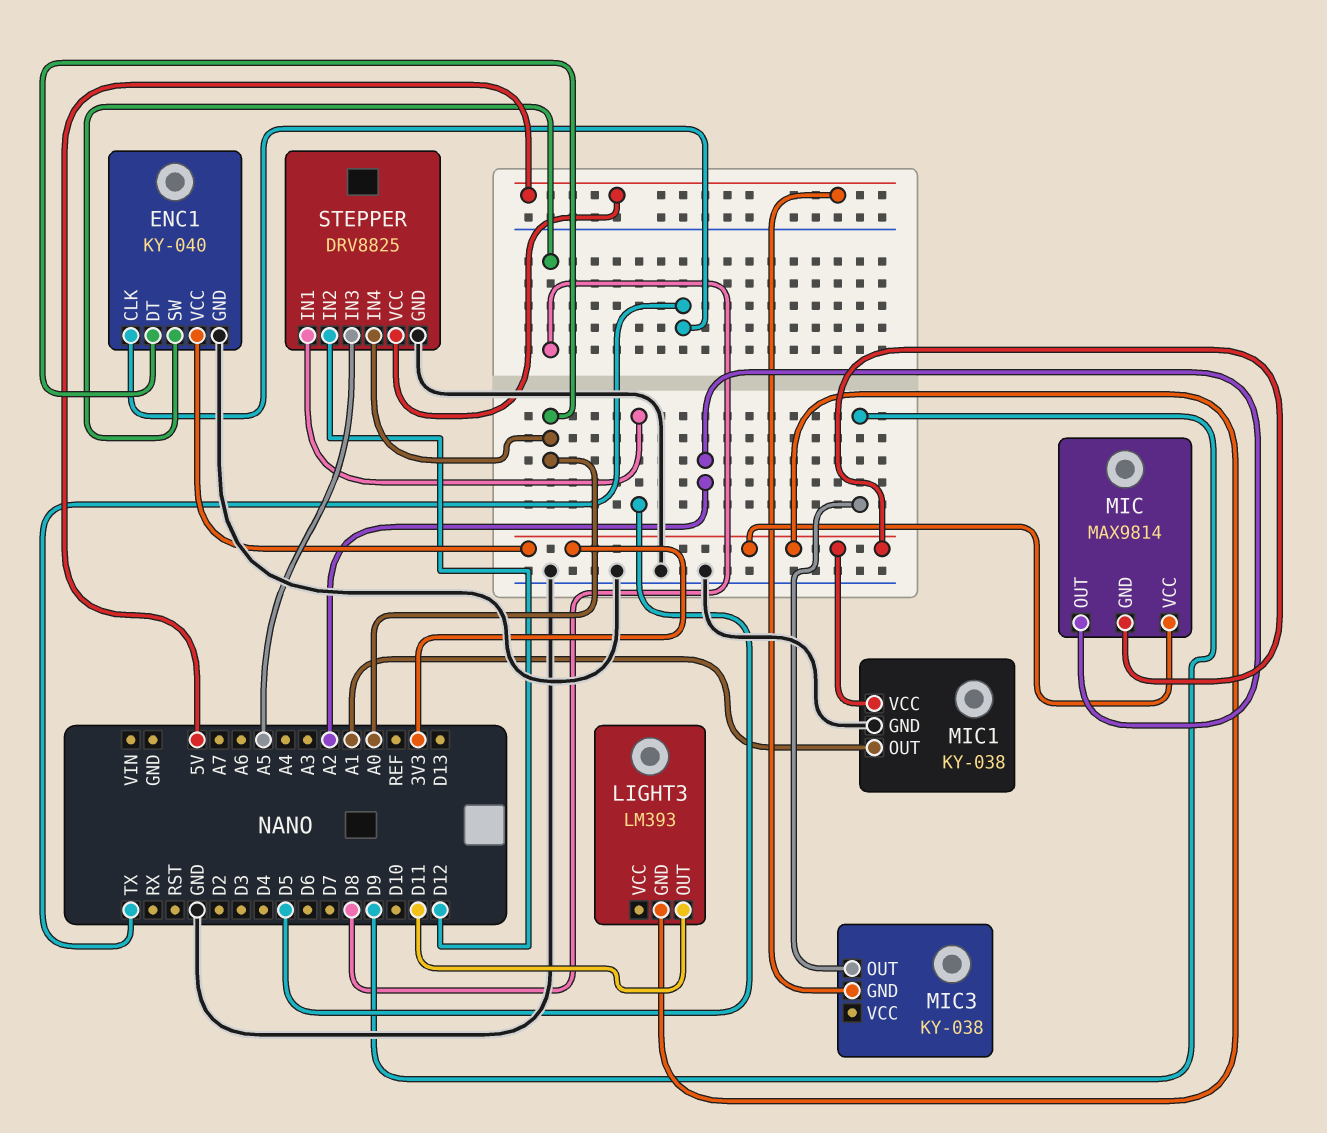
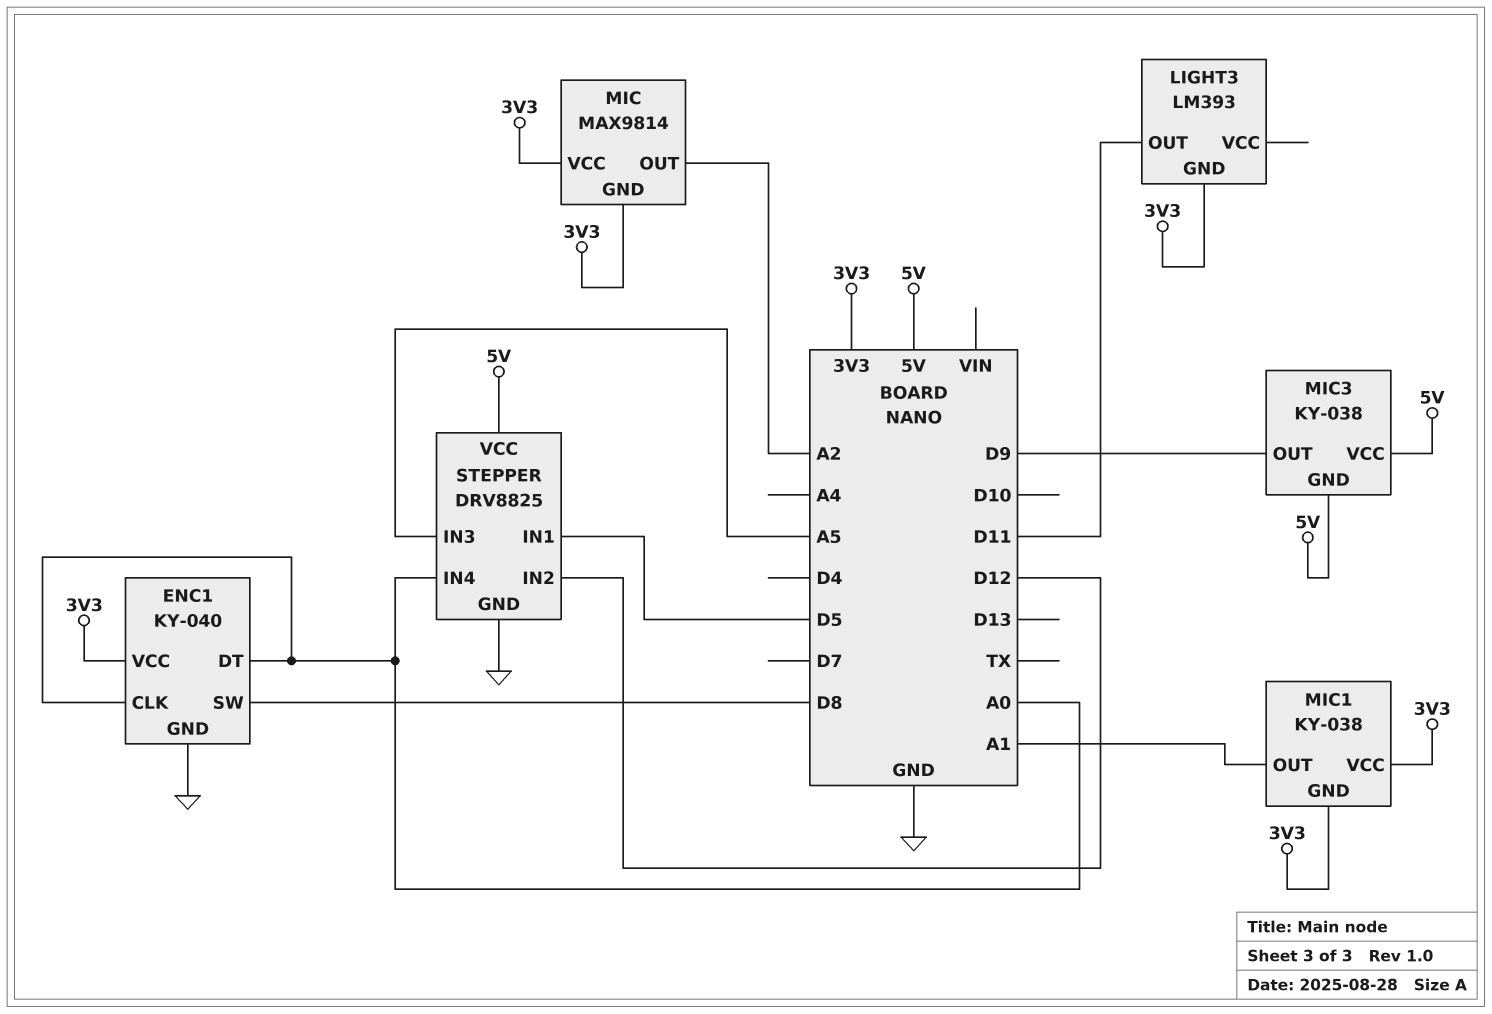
ENC1 pin CLK: TX -> A0
MIC1 pin GND: GND -> 3V3
MIC3 pin VCC: none -> 5V

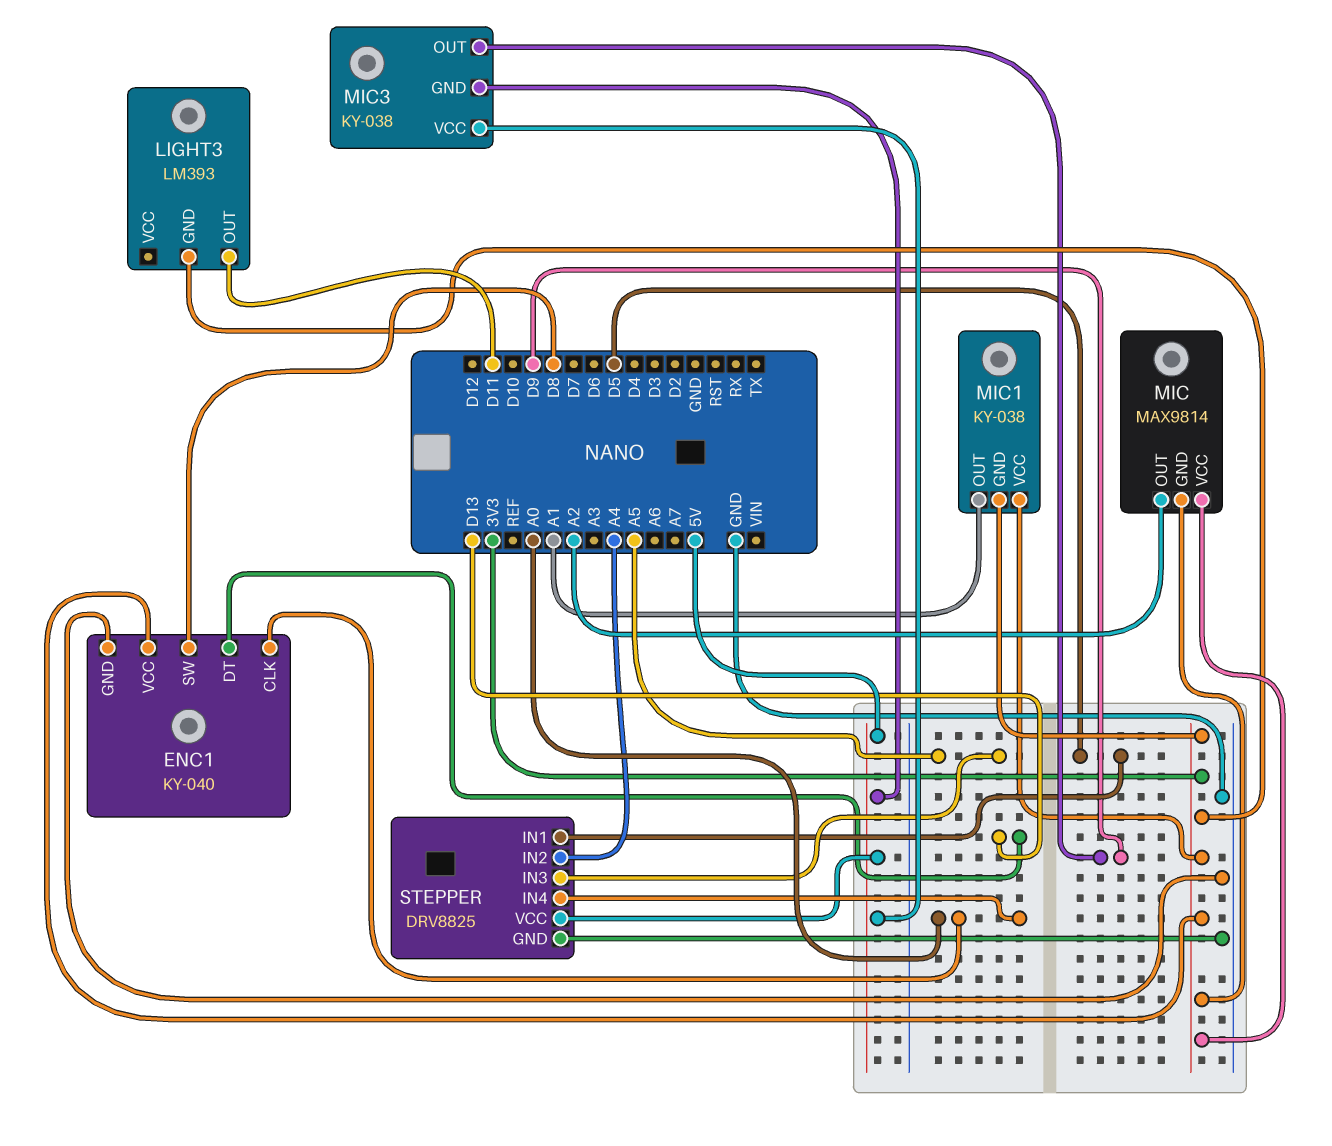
ENC1 pin DT: A0 -> D13
STEPPER pin IN2: D12 -> A4

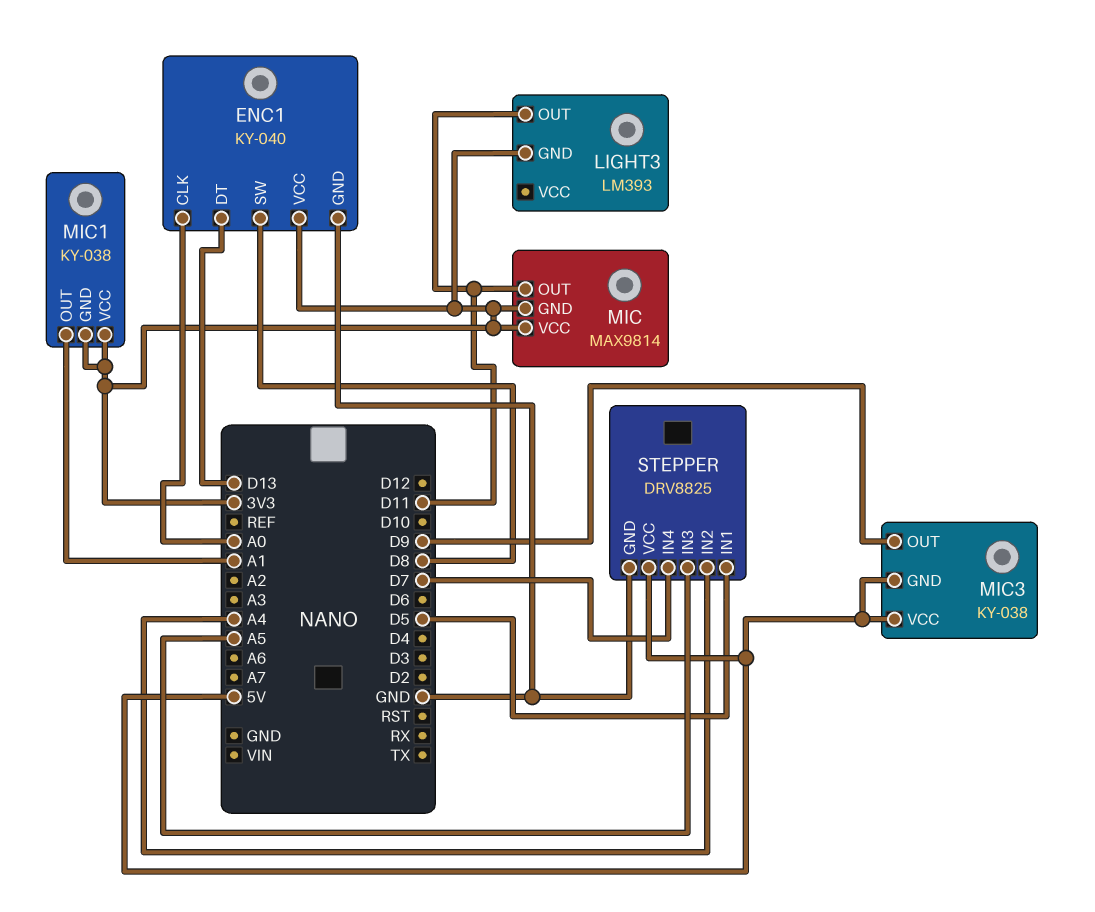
MIC pin OUT: A2 -> D11
STEPPER pin IN4: A0 -> D7

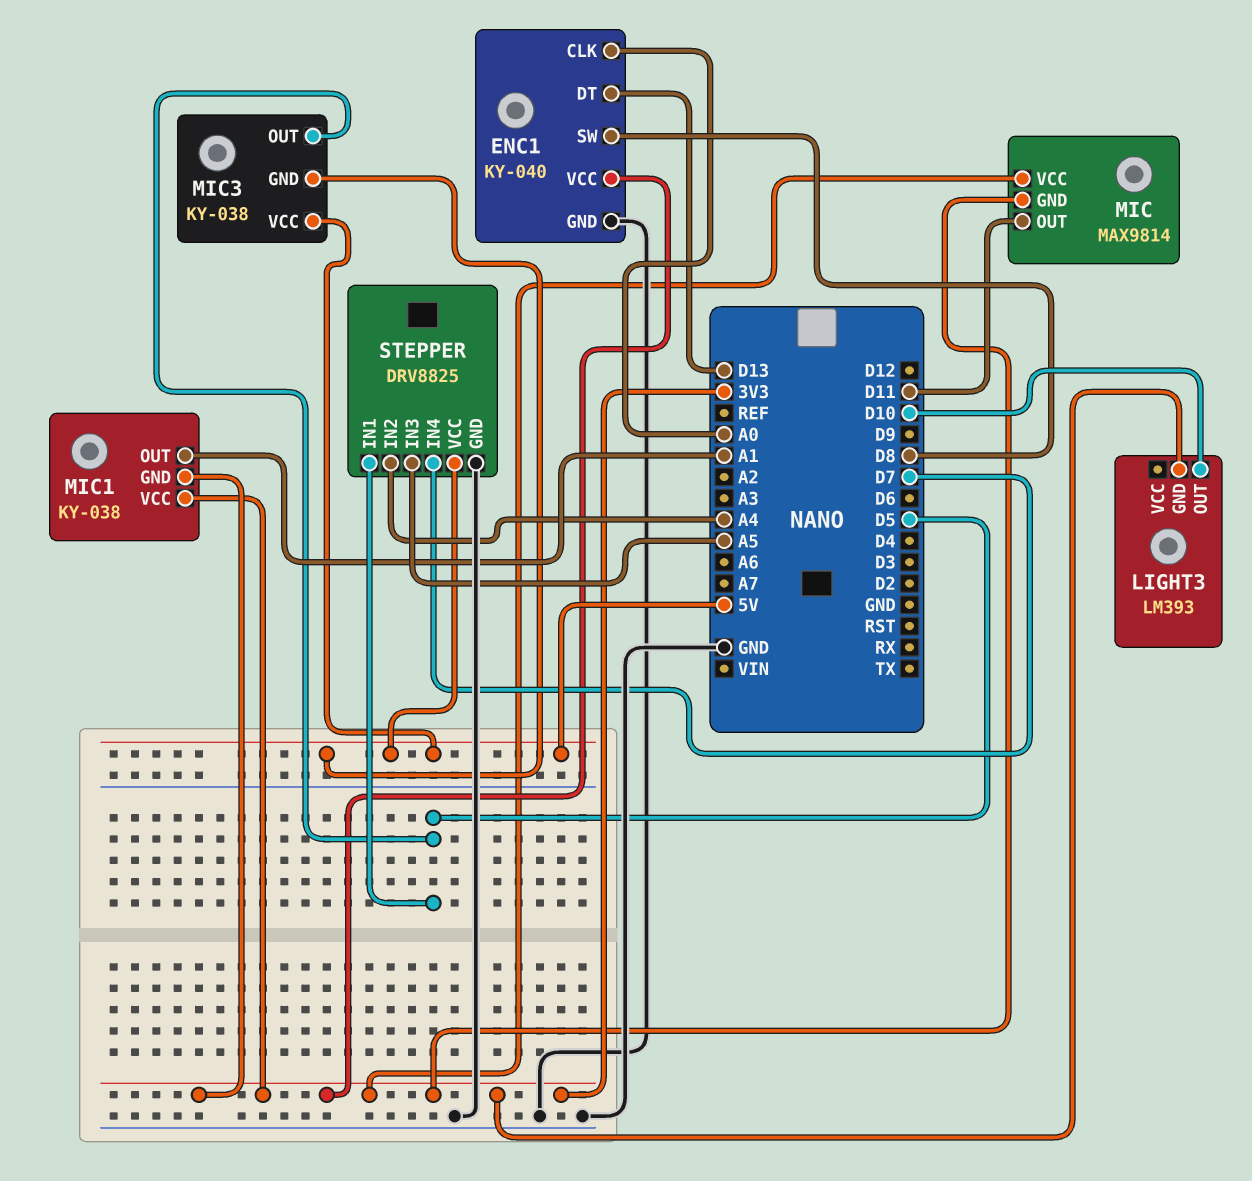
LIGHT3 pin OUT: D11 -> D10
MIC3 pin OUT: D9 -> D5

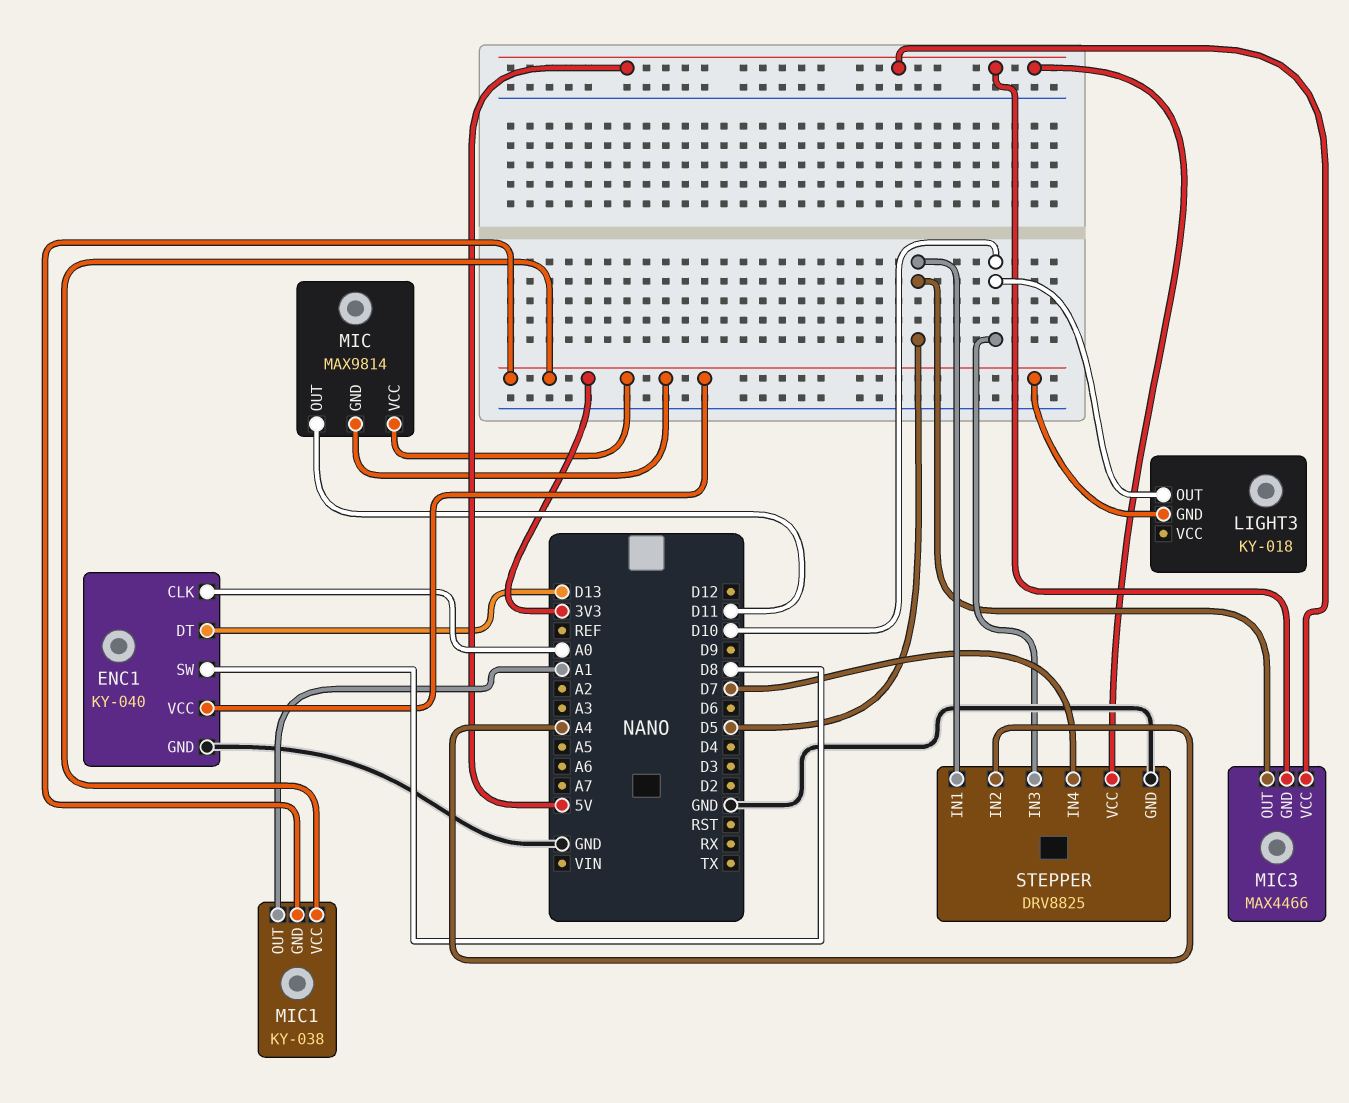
LIGHT3: LM393 -> KY-018
MIC3: KY-038 -> MAX4466
STEPPER pin IN3: A5 -> D10

